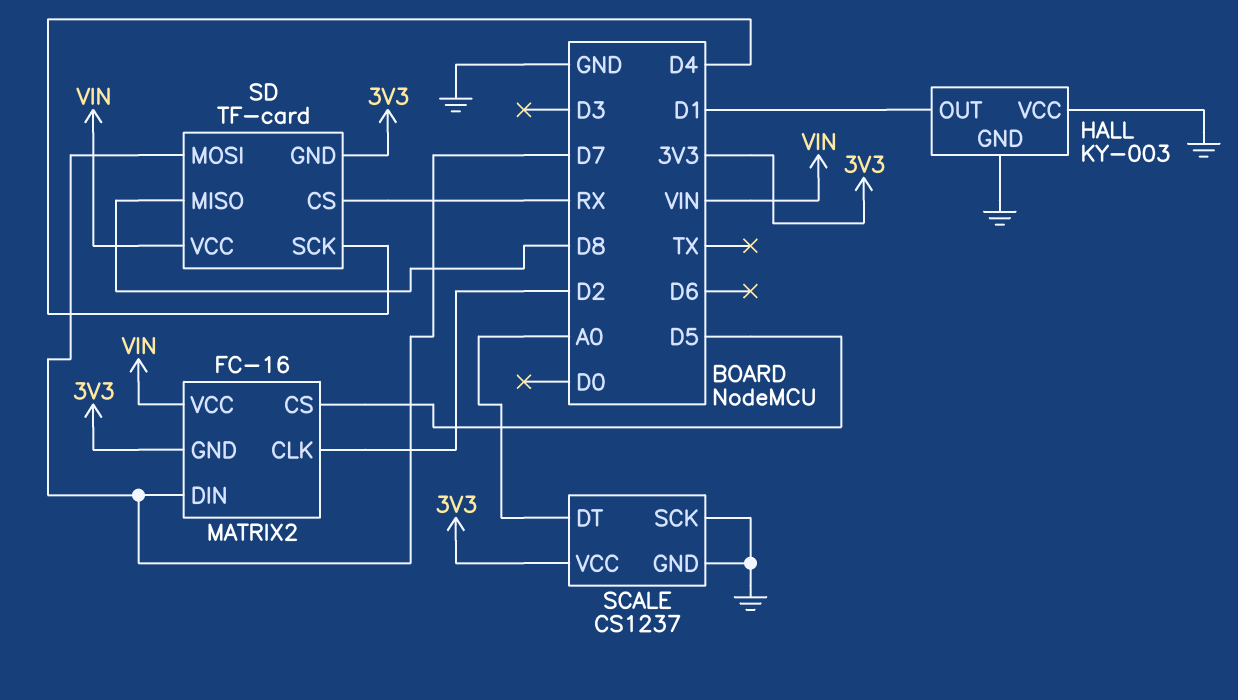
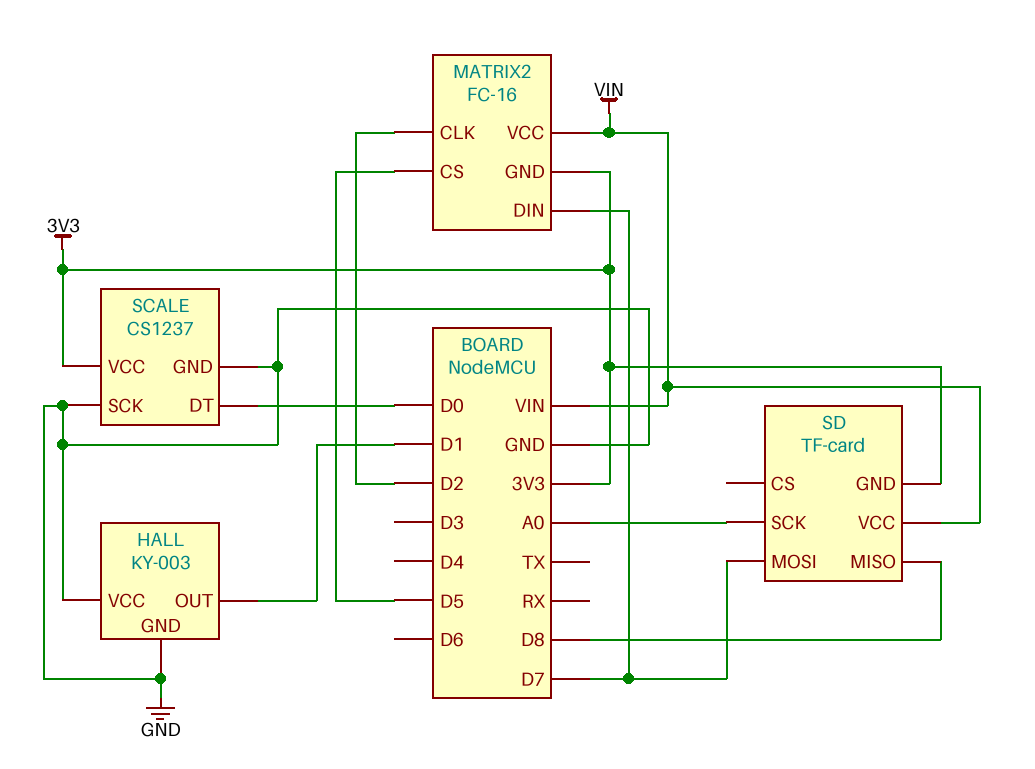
SCALE pin DT: A0 -> D0
SD pin CS: RX -> none
SD pin SCK: D4 -> A0

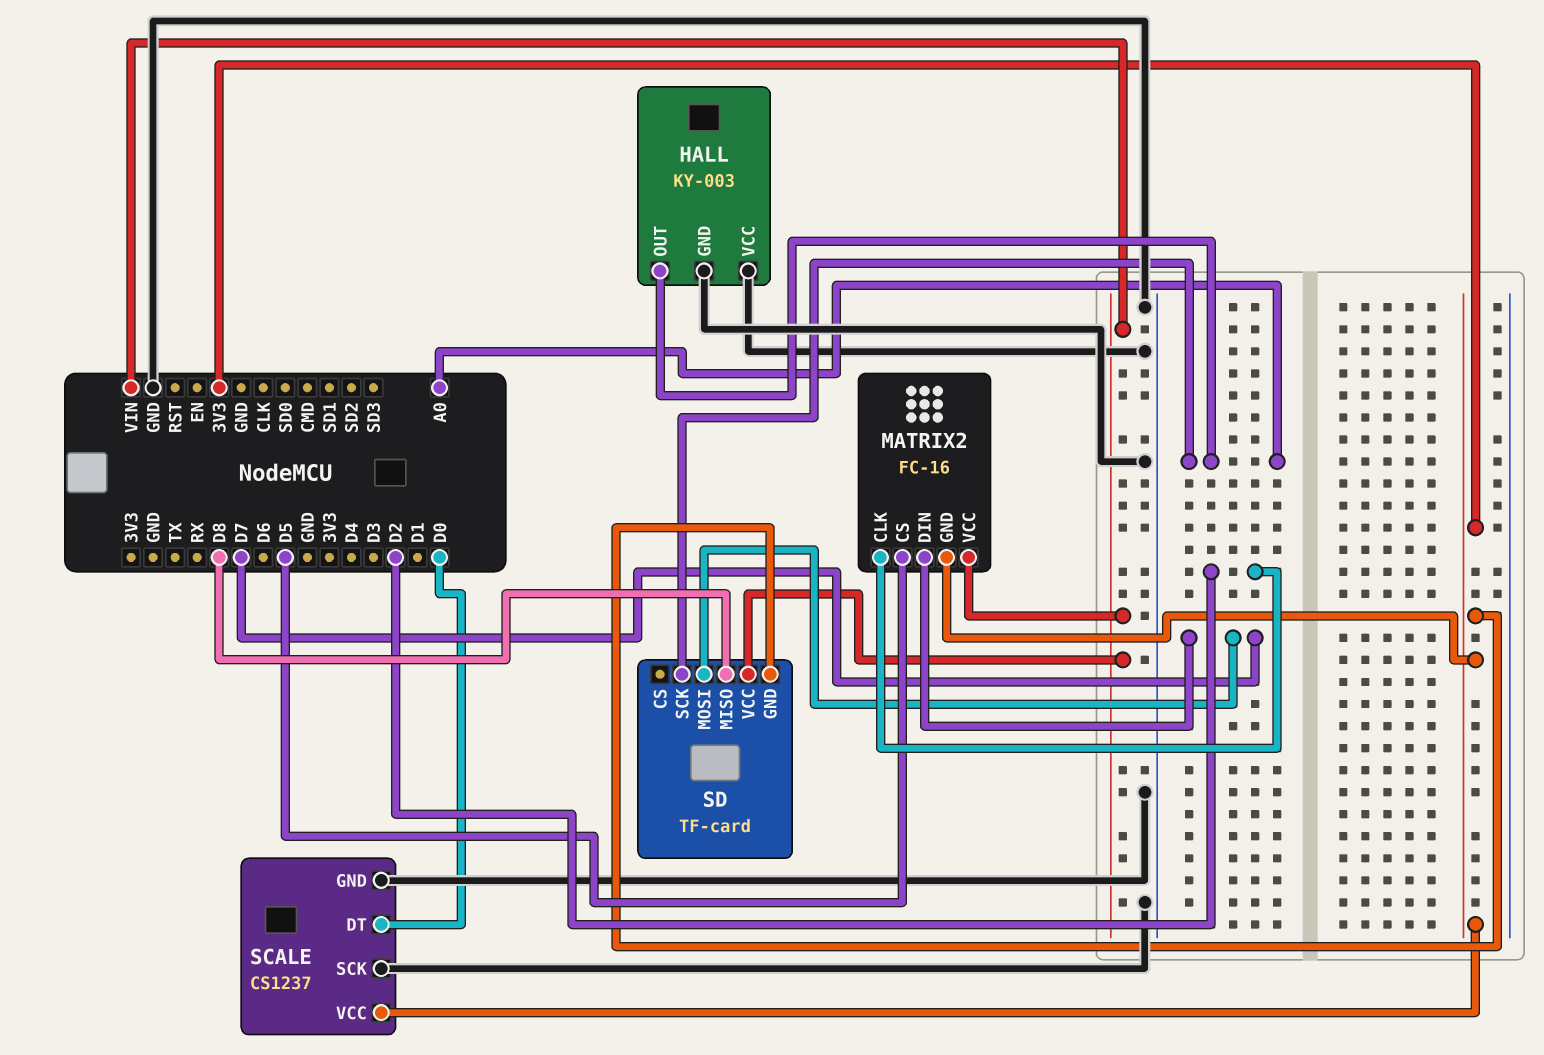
HALL pin OUT: D1 -> A0

